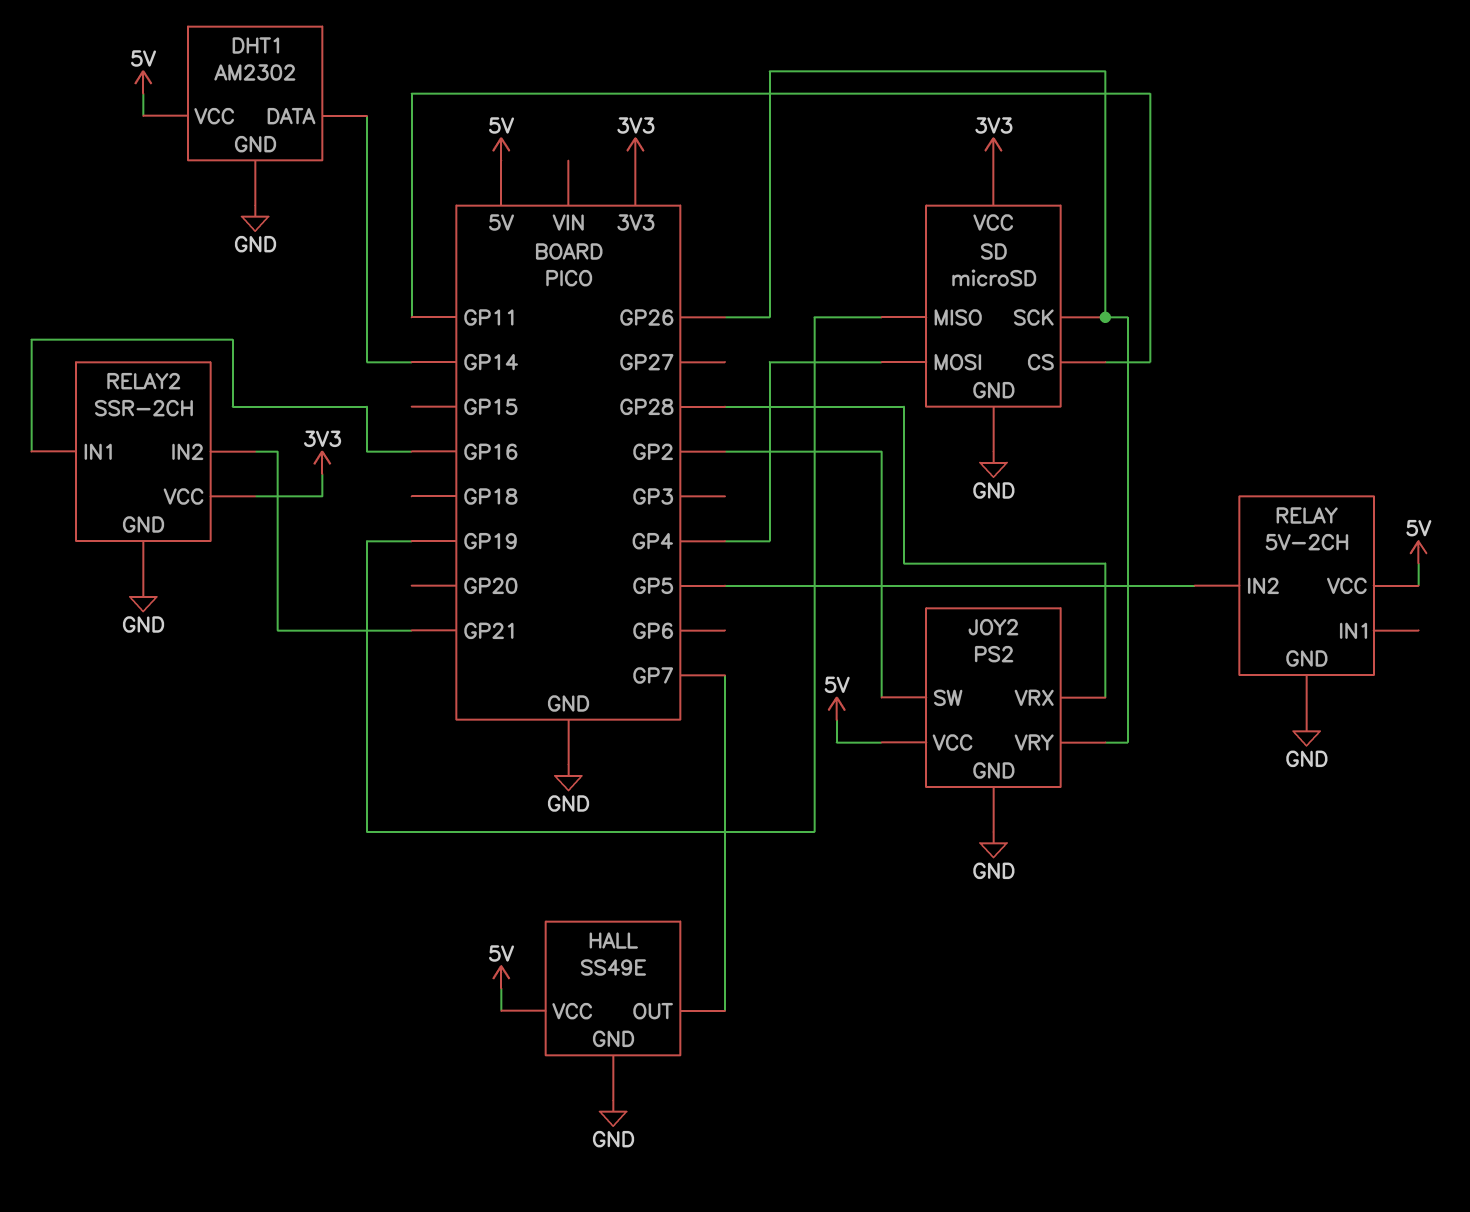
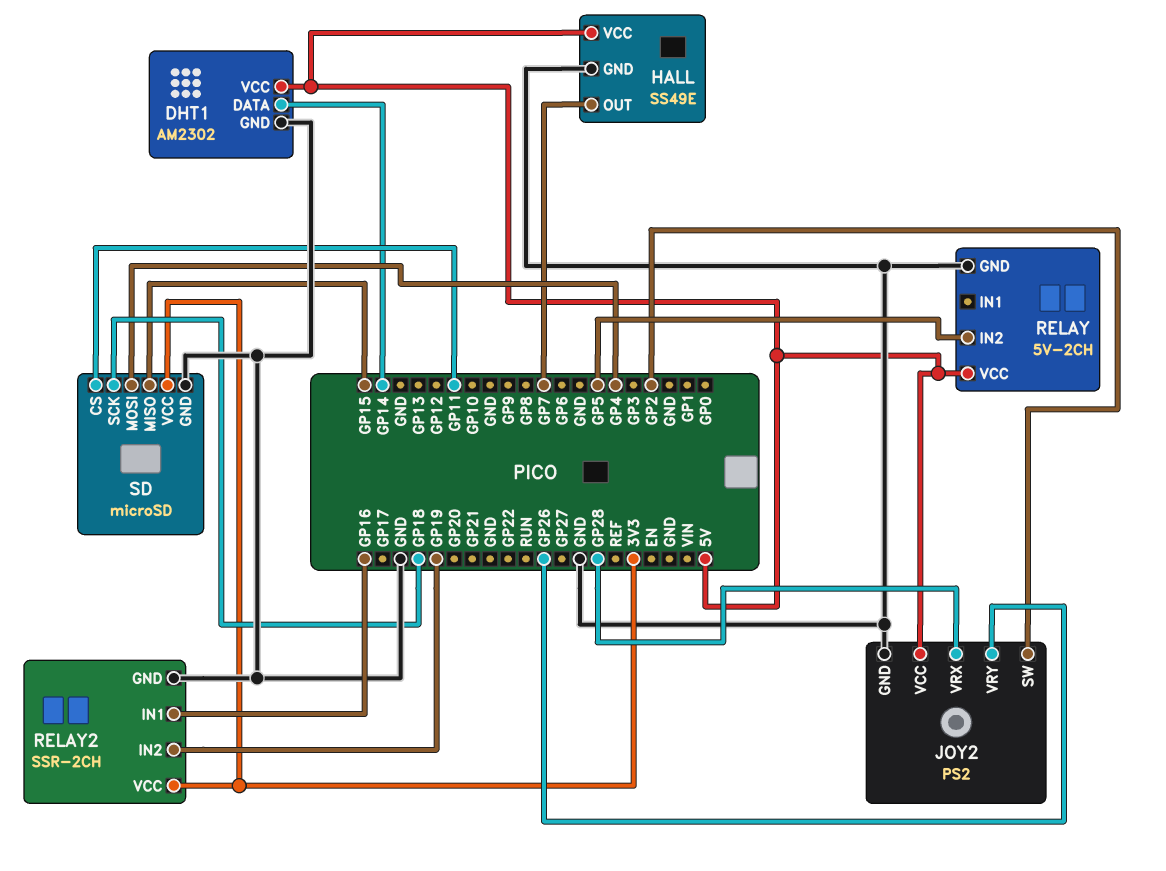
RELAY2 pin IN2: GP21 -> GP19
SD pin MISO: GP19 -> GP15
SD pin SCK: GP26 -> GP18

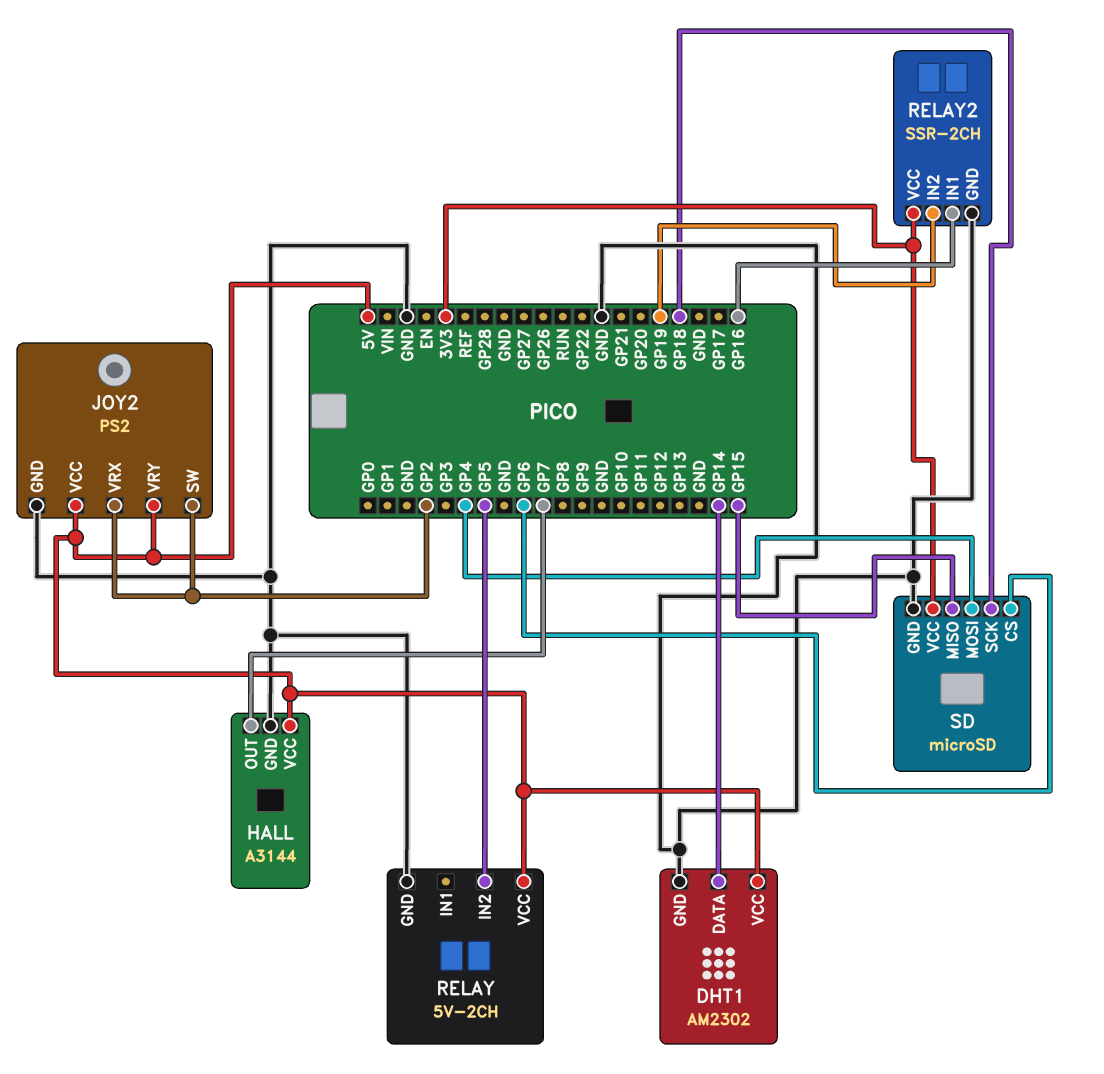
HALL: SS49E -> A3144
JOY2 pin VRX: GP28 -> GP2
JOY2 pin VRY: GP26 -> 5V
SD pin CS: GP11 -> GP6

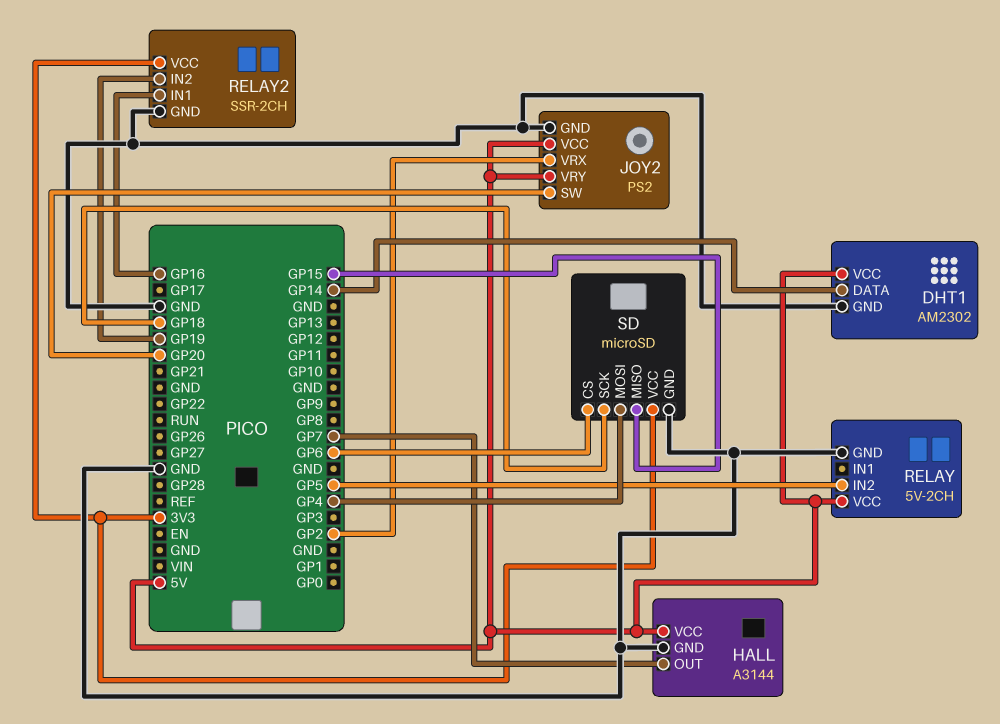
JOY2 pin SW: GP2 -> GP20

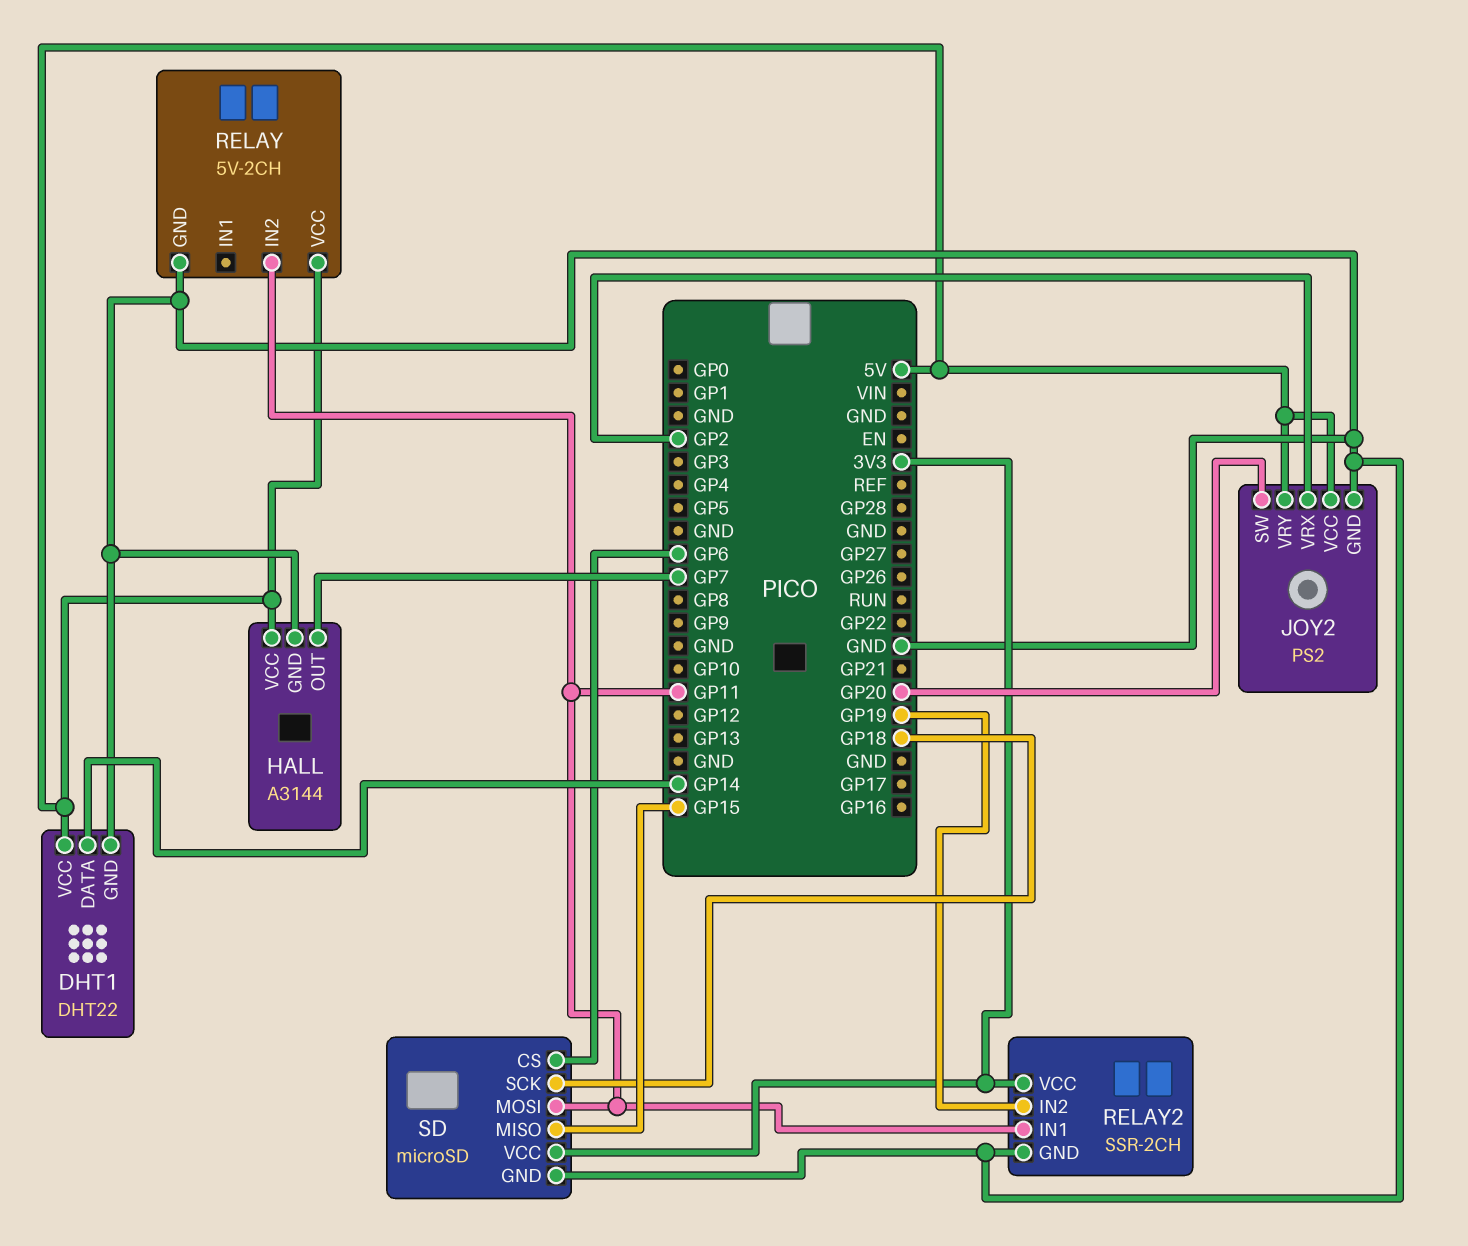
DHT1: AM2302 -> DHT22
RELAY pin IN2: GP5 -> GP11
RELAY2 pin IN1: GP16 -> GP11
SD pin MOSI: GP4 -> GP11

